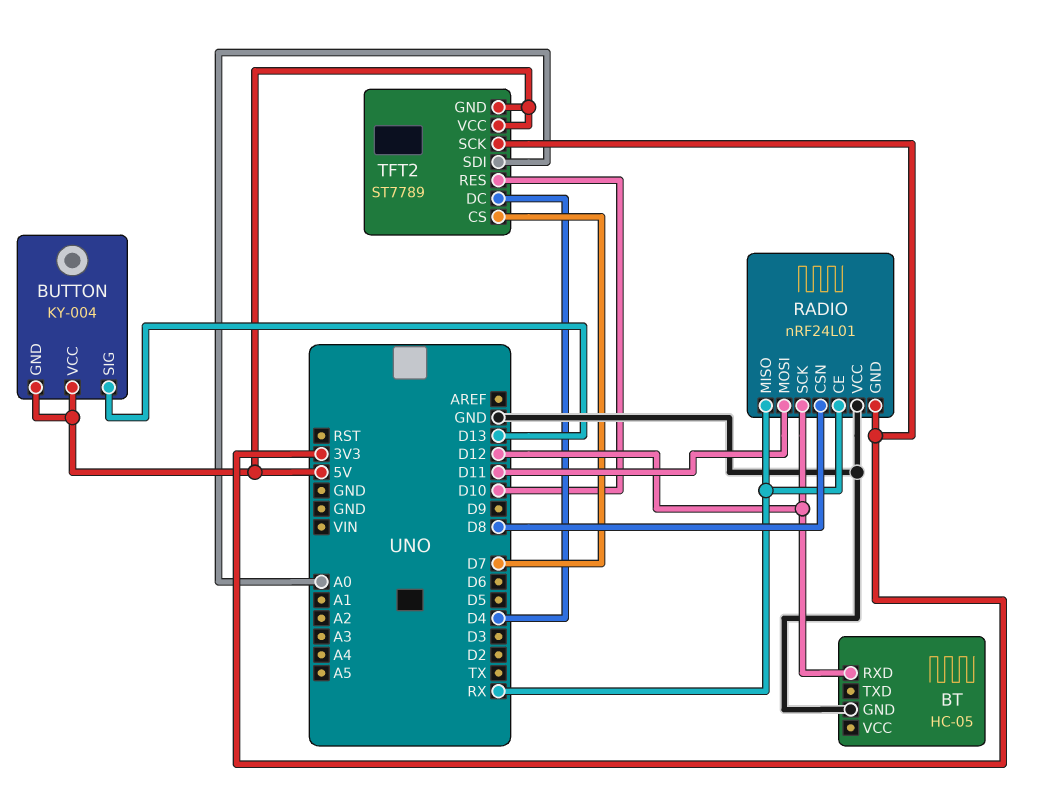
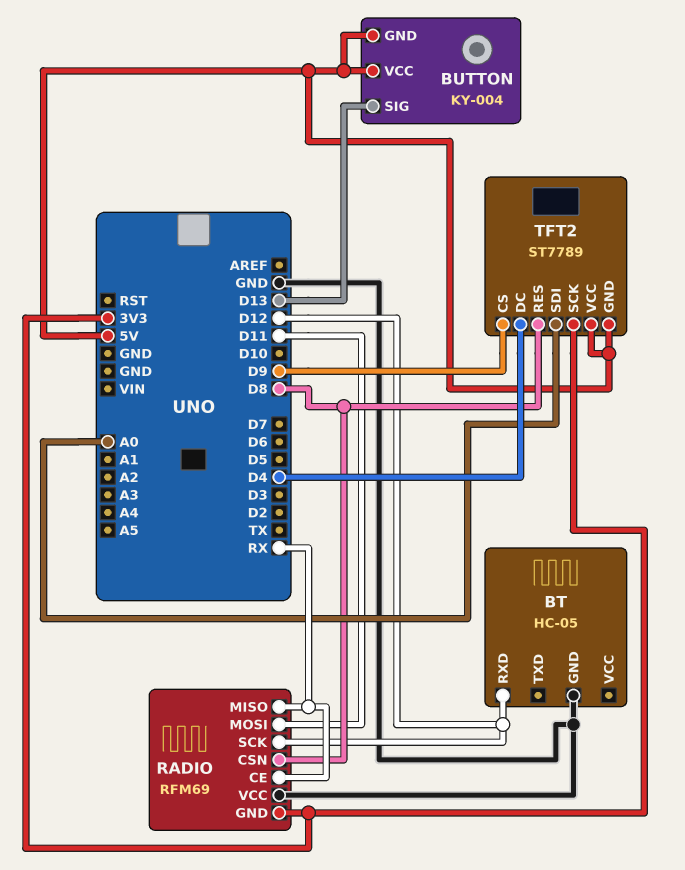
RADIO: nRF24L01 -> RFM69
TFT2 pin CS: D7 -> D9
TFT2 pin RES: D10 -> D8

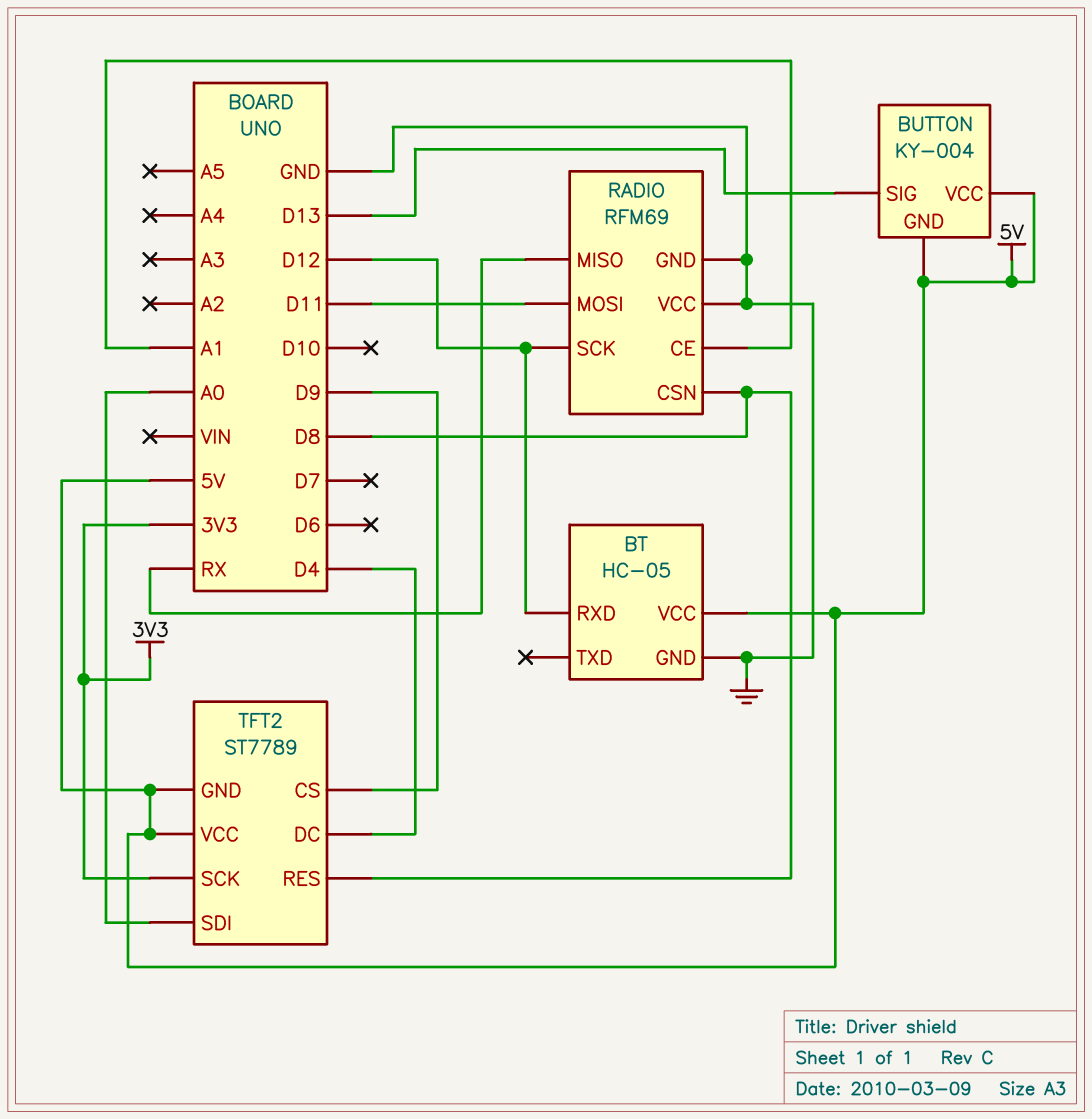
BT pin VCC: none -> 5V
RADIO pin CE: RX -> A1
RADIO pin GND: 3V3 -> GND

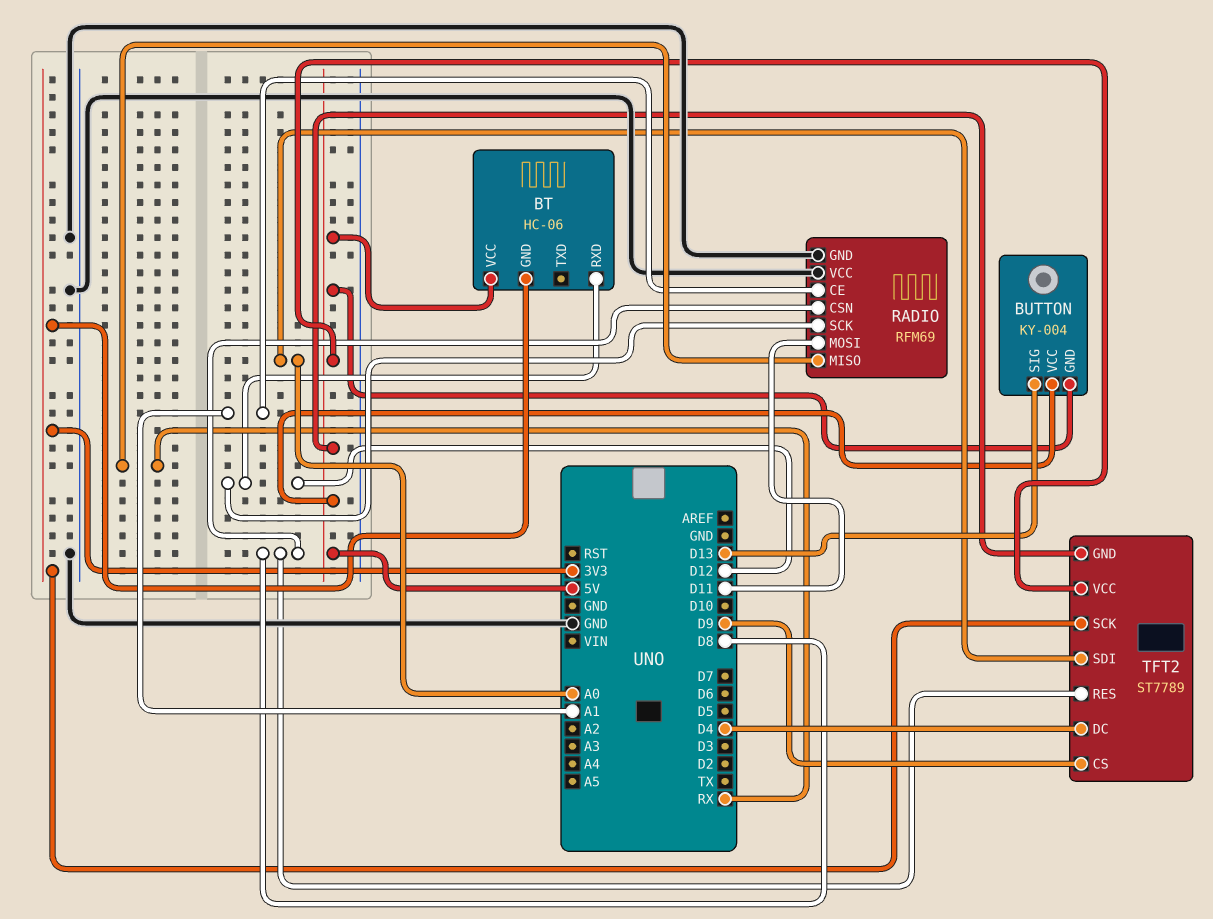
BT: HC-05 -> HC-06
BT pin GND: GND -> 3V3

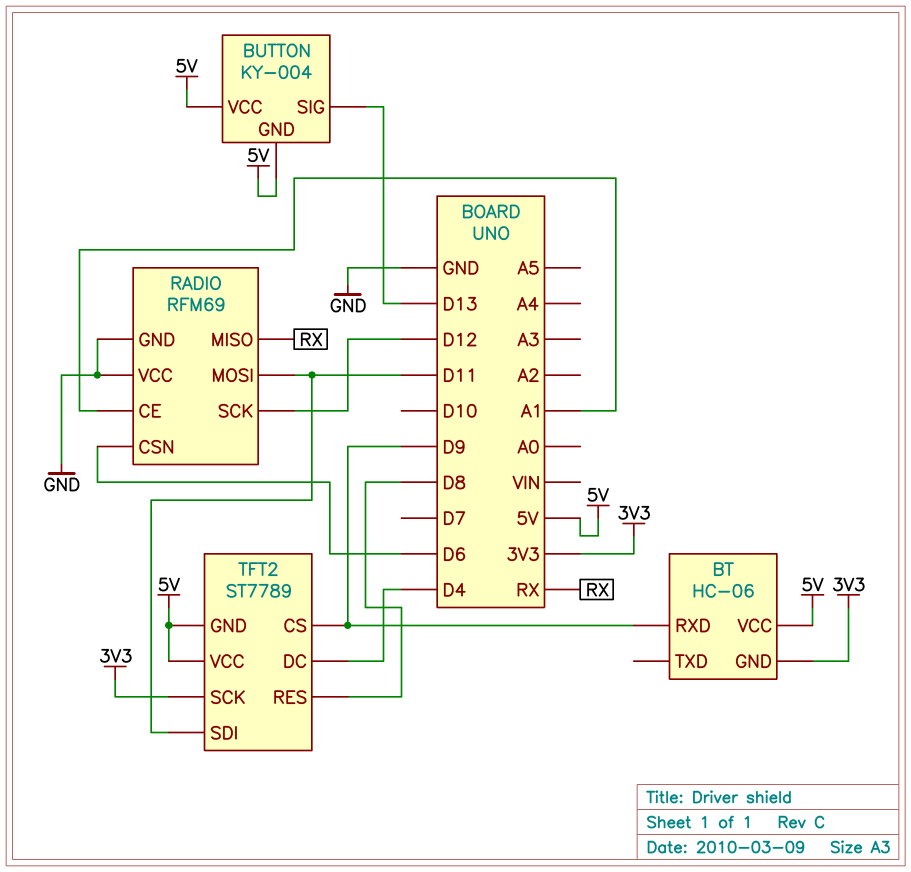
BT pin RXD: D12 -> D9
RADIO pin CSN: D8 -> D6
TFT2 pin SDI: A0 -> D11

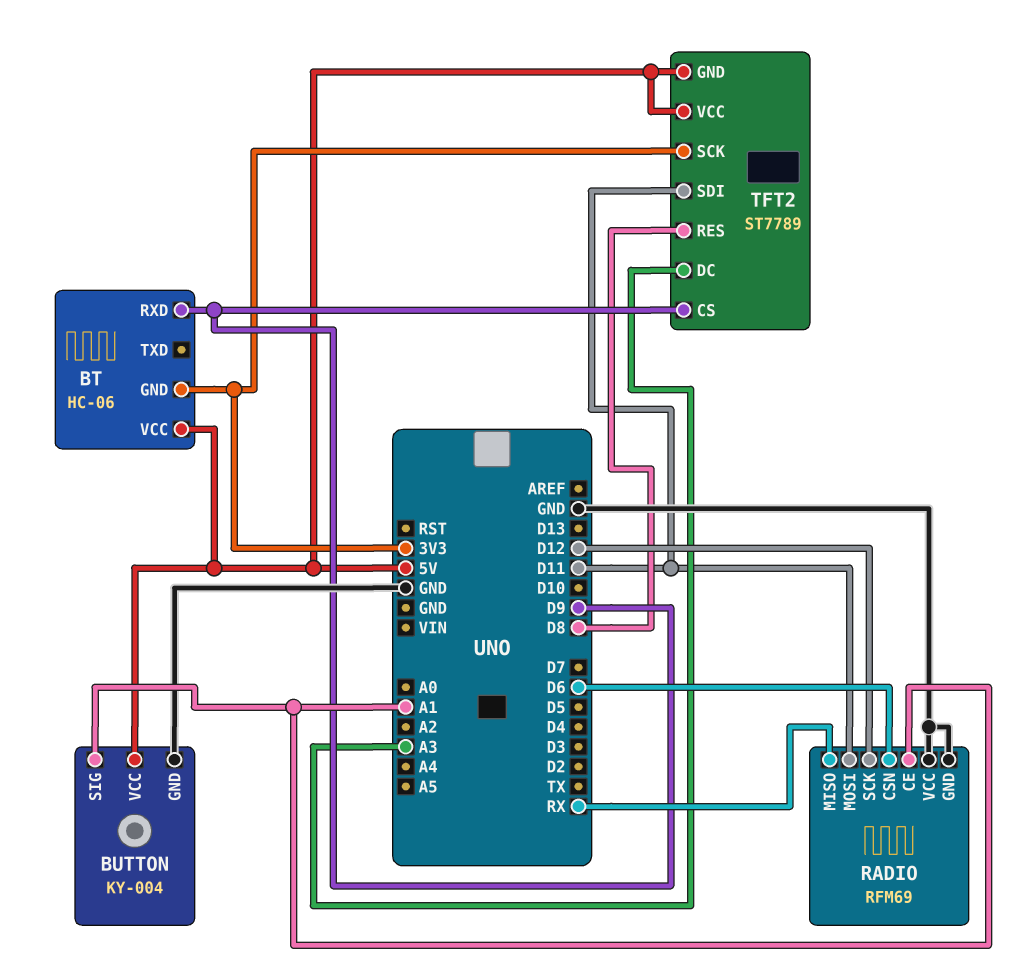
BUTTON pin GND: 5V -> GND
BUTTON pin SIG: D13 -> A1
TFT2 pin DC: D4 -> A3

